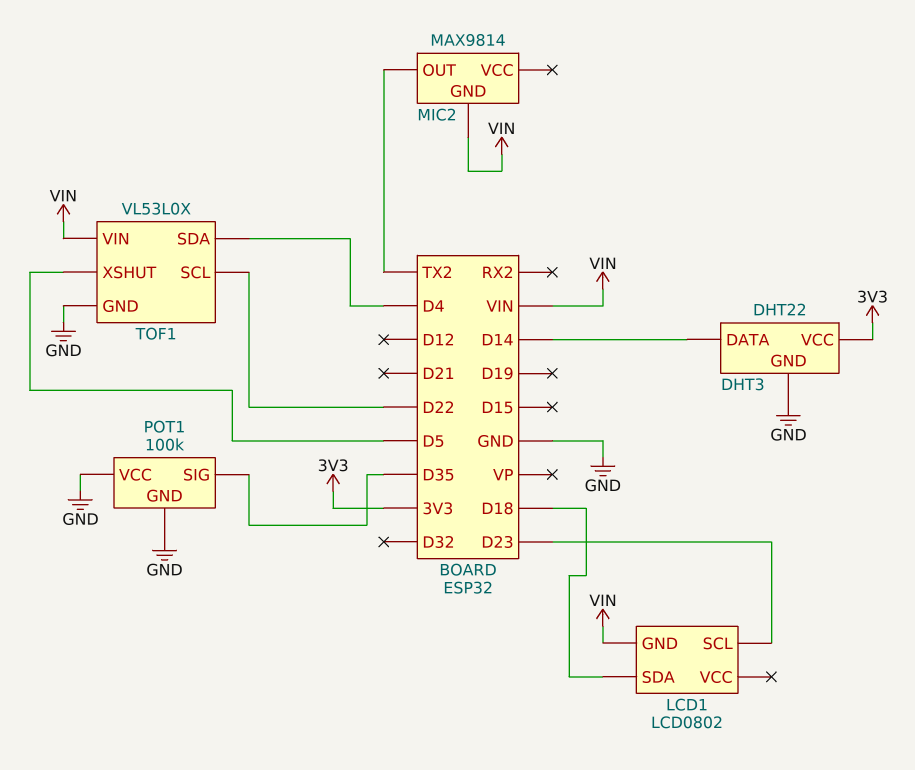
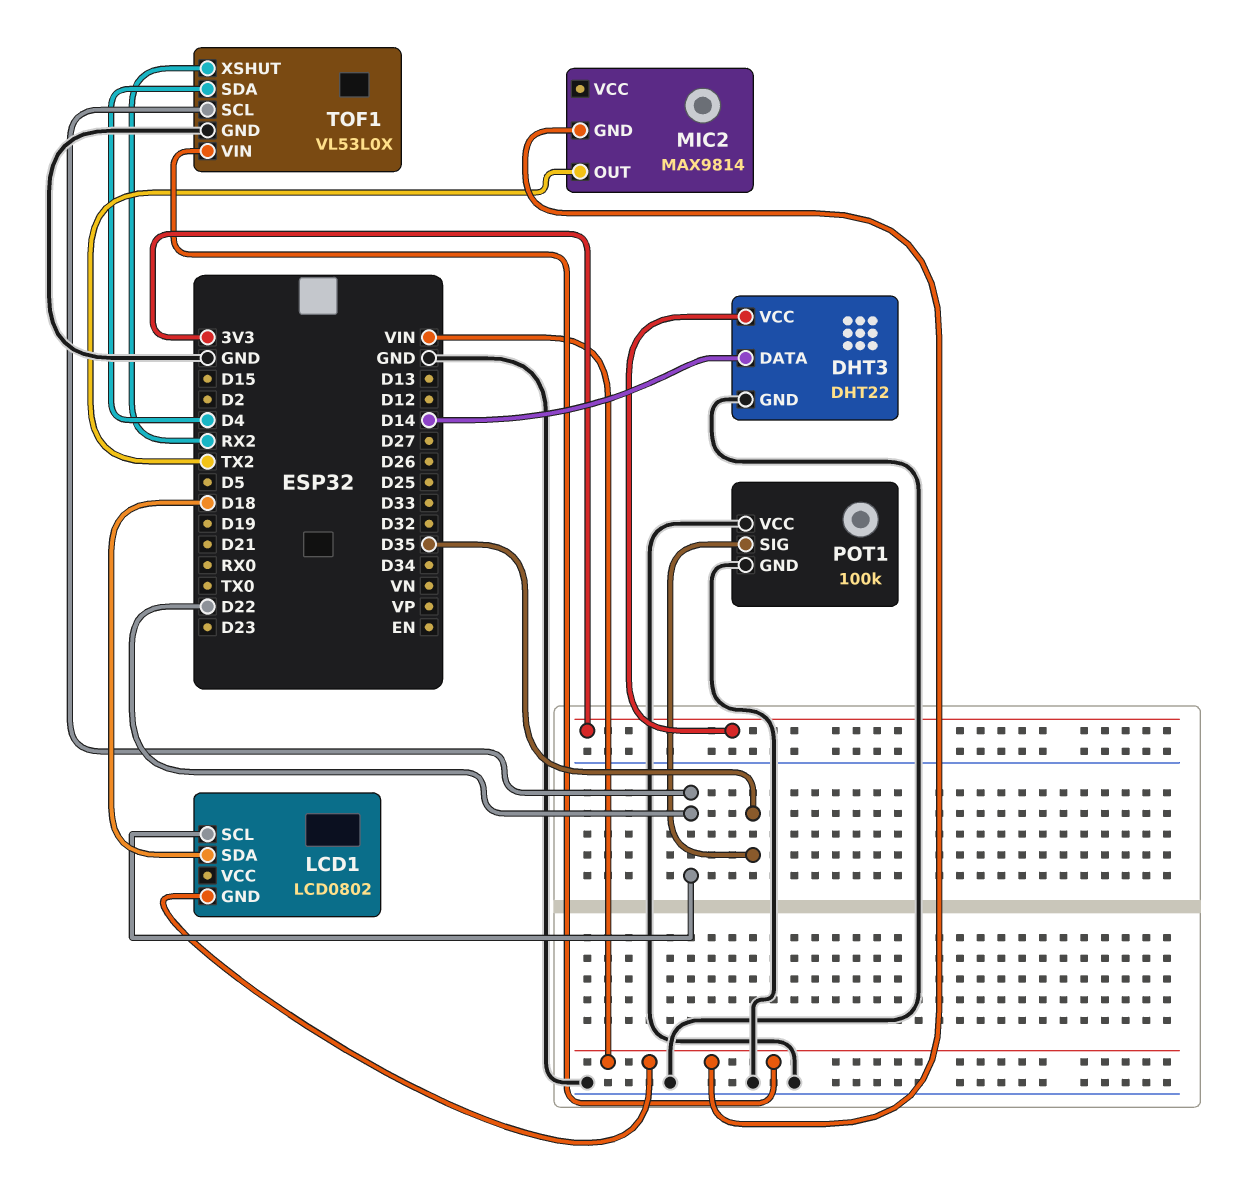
LCD1 pin SCL: D23 -> D22
TOF1 pin XSHUT: D5 -> RX2

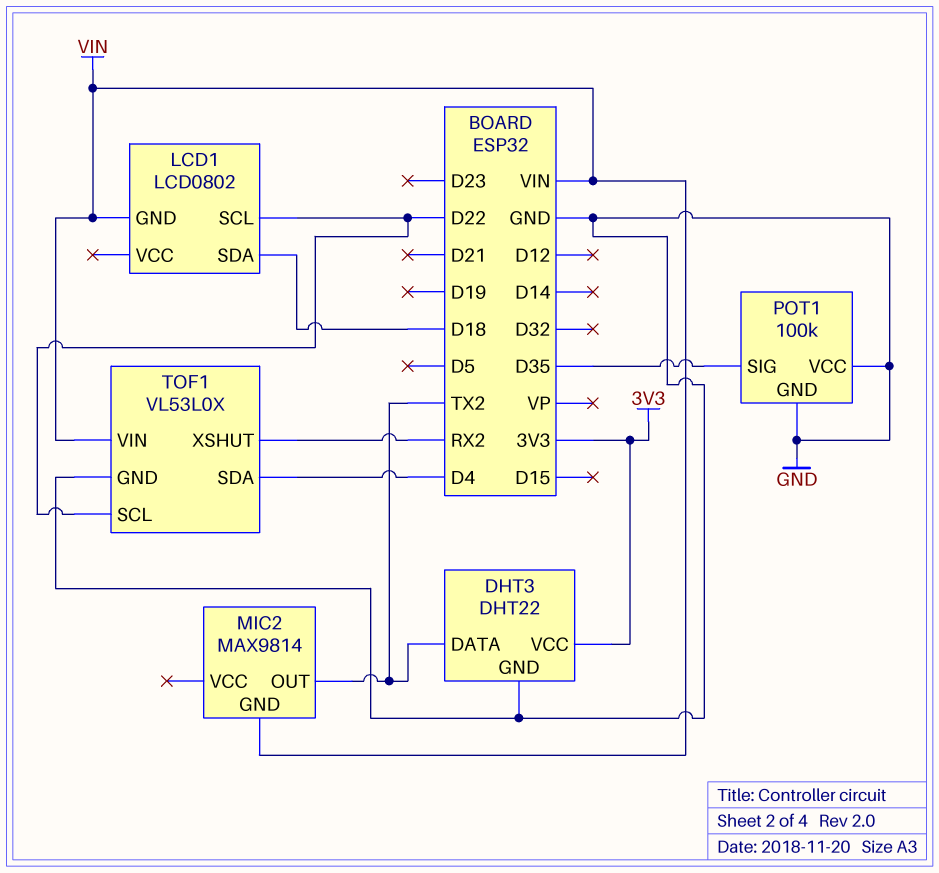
DHT3 pin DATA: D14 -> TX2

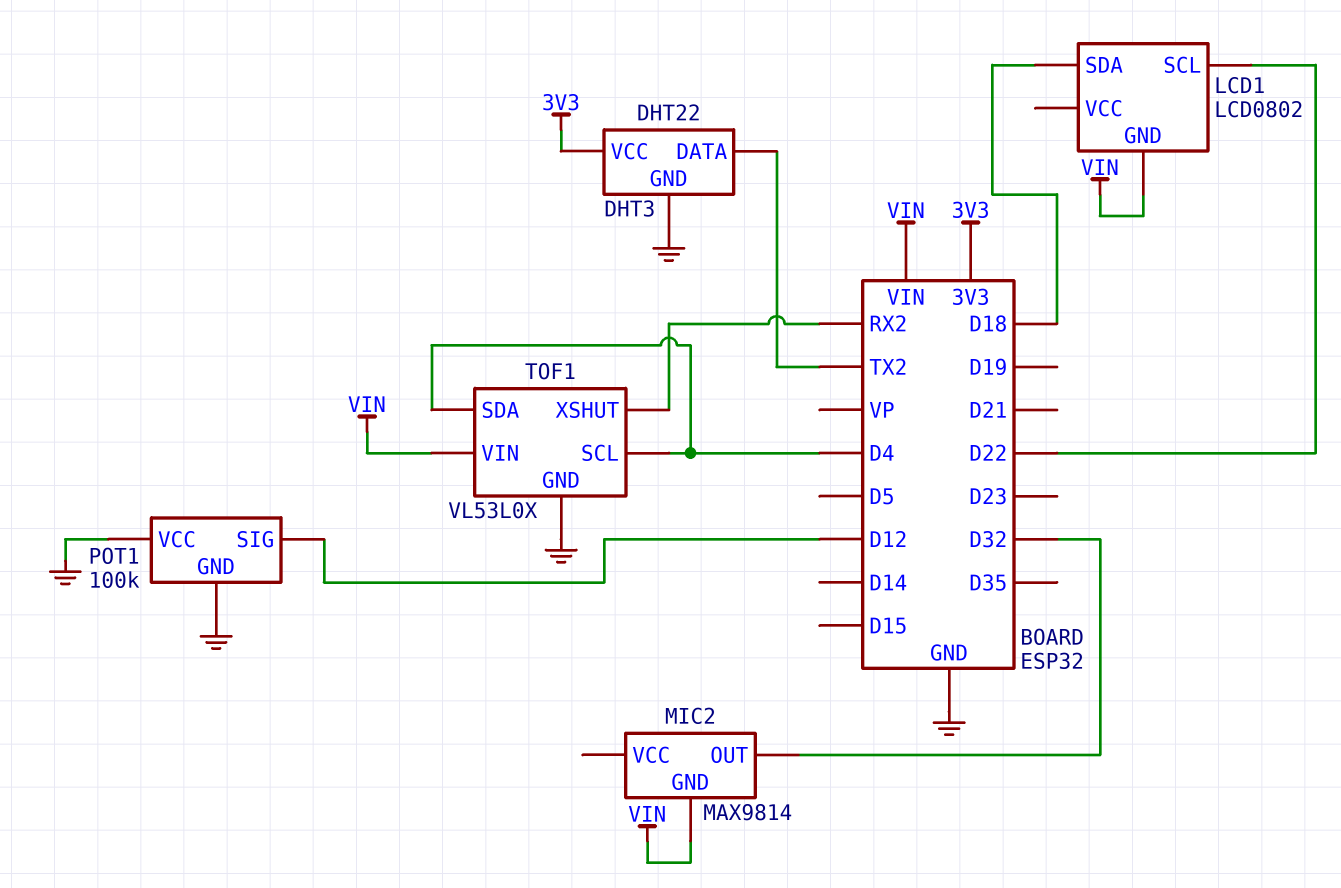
MIC2 pin OUT: TX2 -> D32
POT1 pin SIG: D35 -> D12
TOF1 pin SCL: D22 -> D4

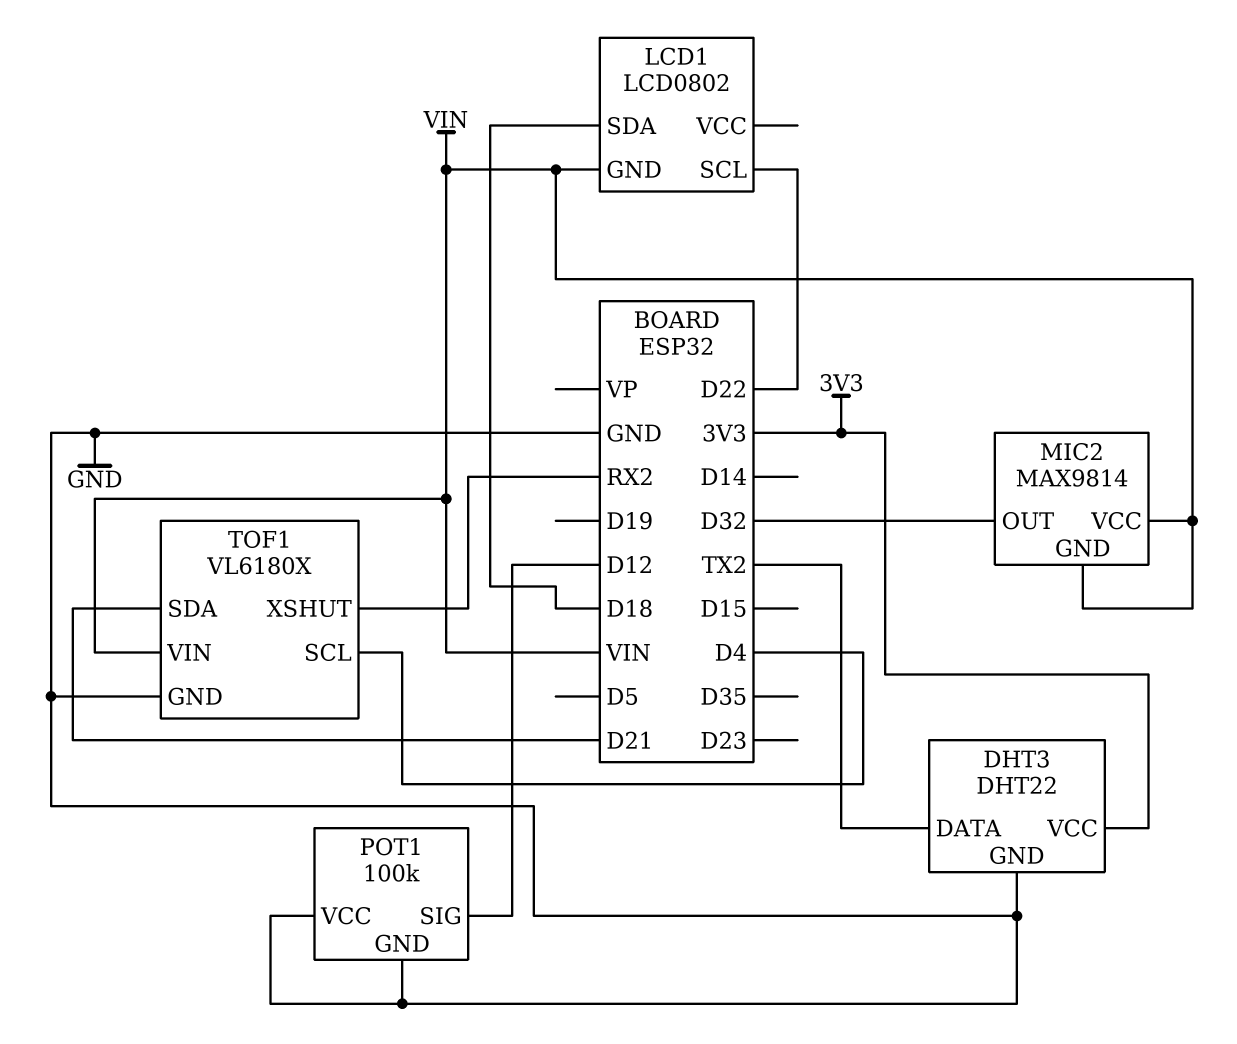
MIC2 pin VCC: none -> VIN
TOF1: VL53L0X -> VL6180X
TOF1 pin SDA: D4 -> D21

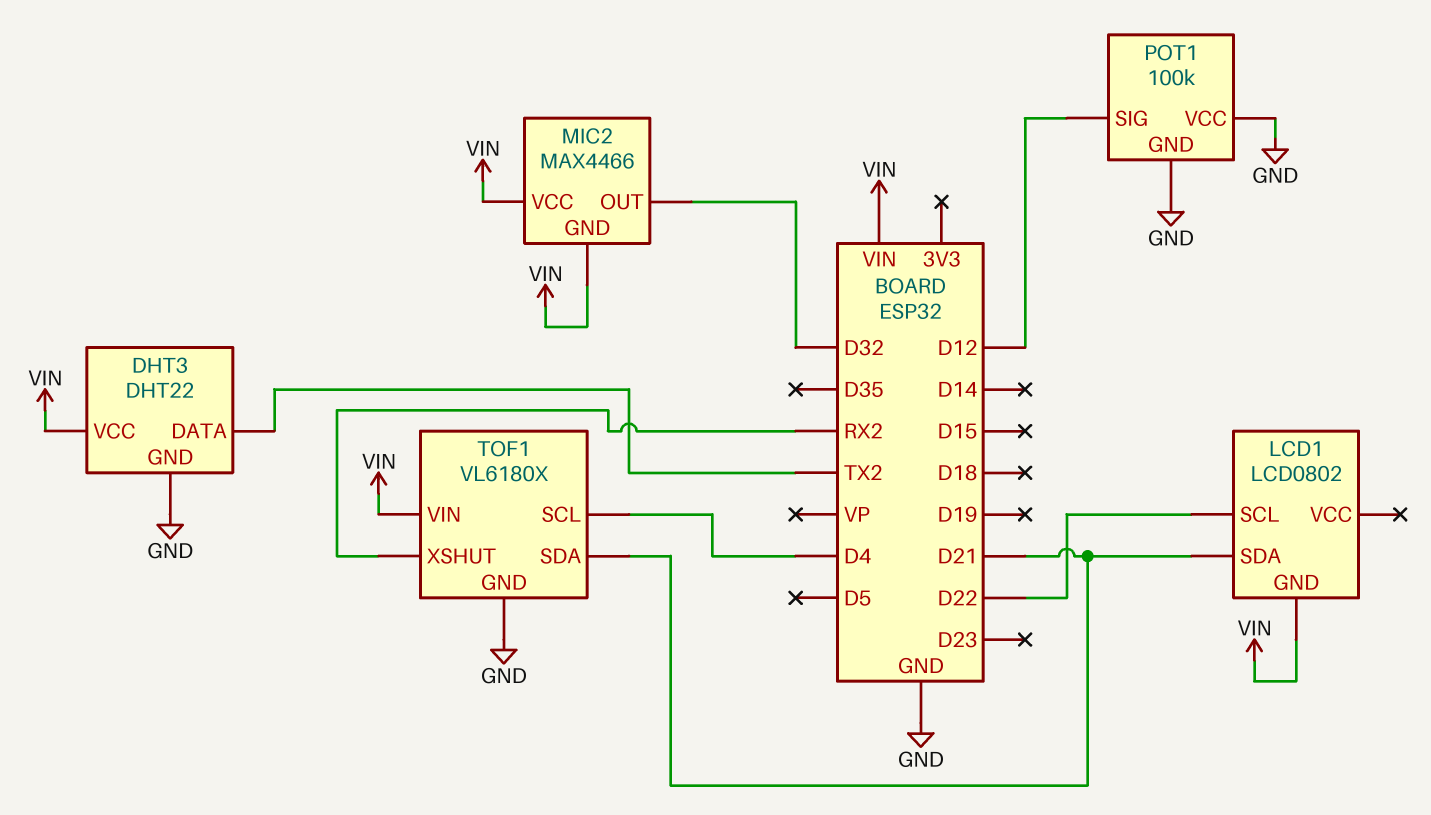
DHT3 pin VCC: 3V3 -> VIN
LCD1 pin SDA: D18 -> D21
MIC2: MAX9814 -> MAX4466

